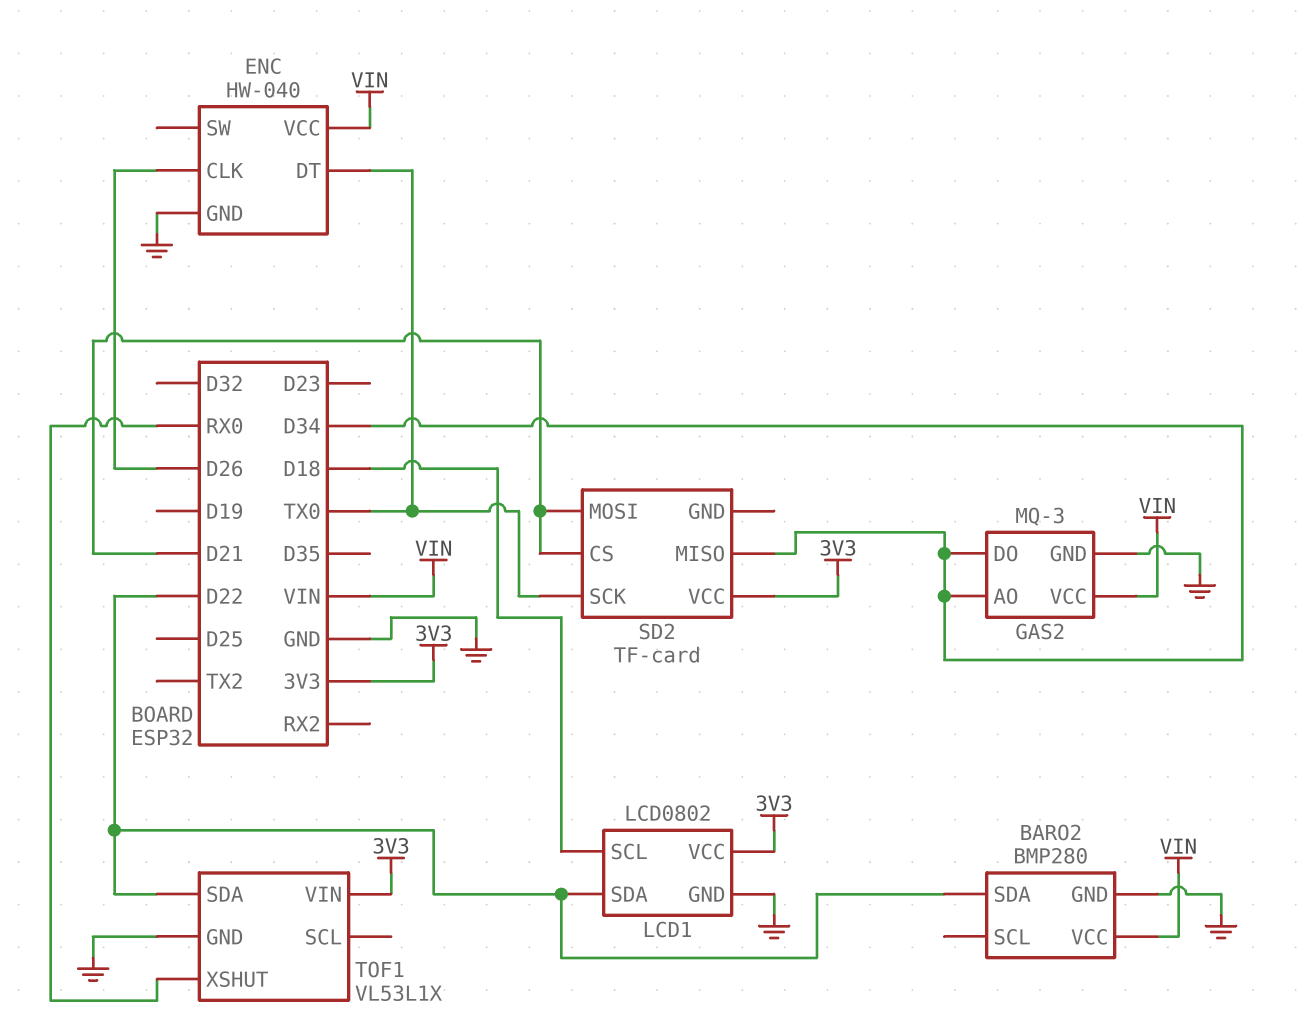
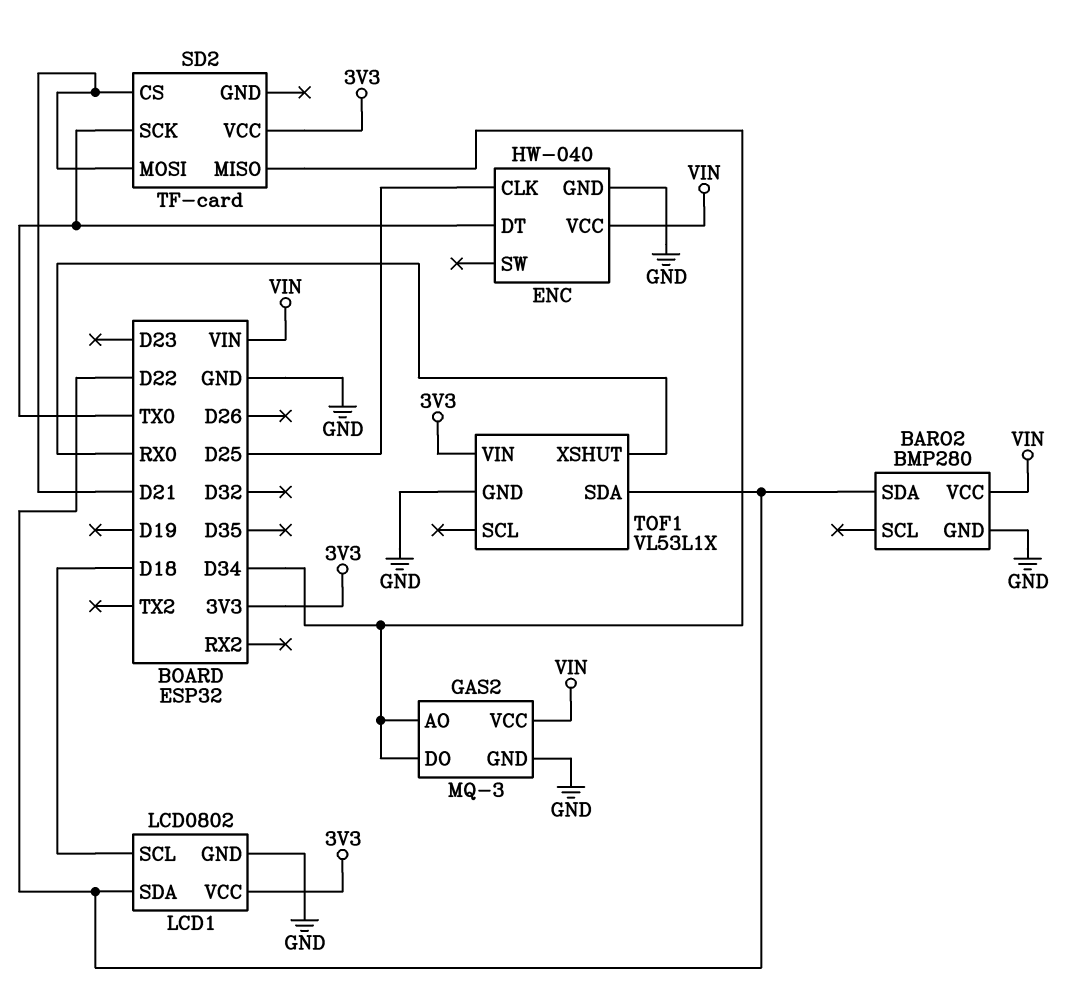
ENC pin CLK: D26 -> D25

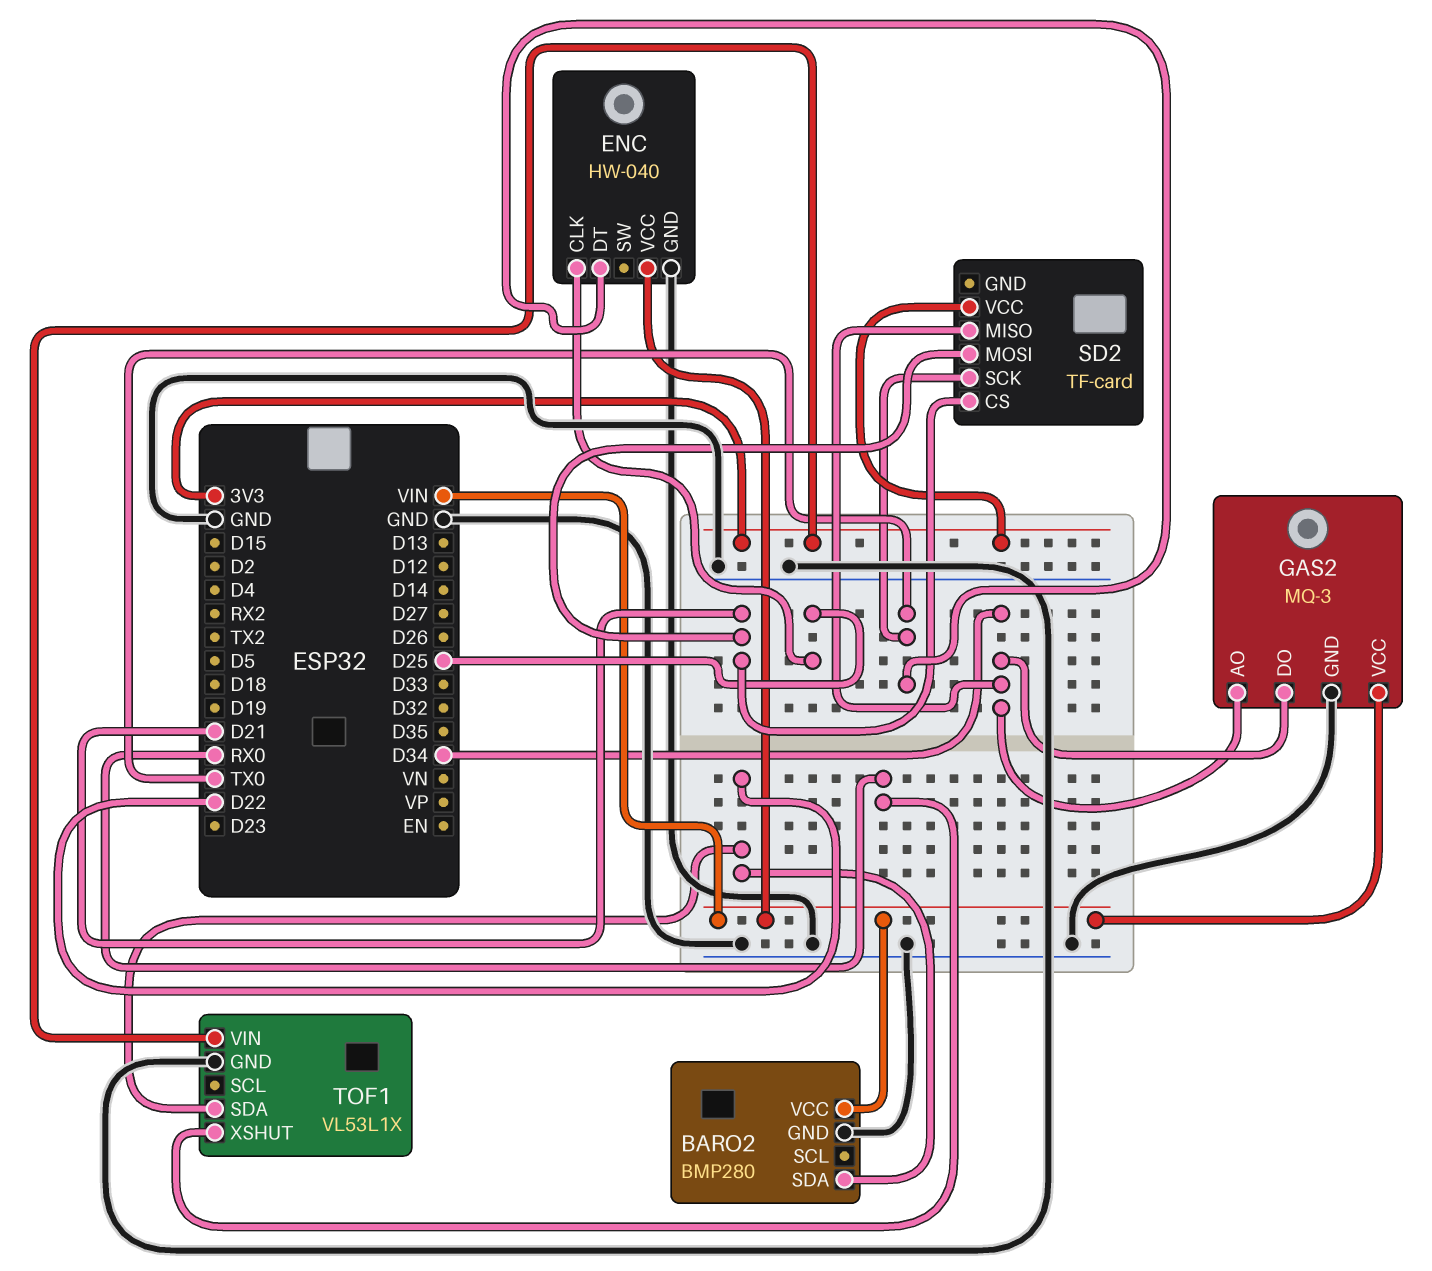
LCD1: LCD0802 -> none
LCD1 pin GND: GND -> none
LCD1 pin SCL: D18 -> none
LCD1 pin SDA: D22 -> none
LCD1 pin VCC: 3V3 -> none

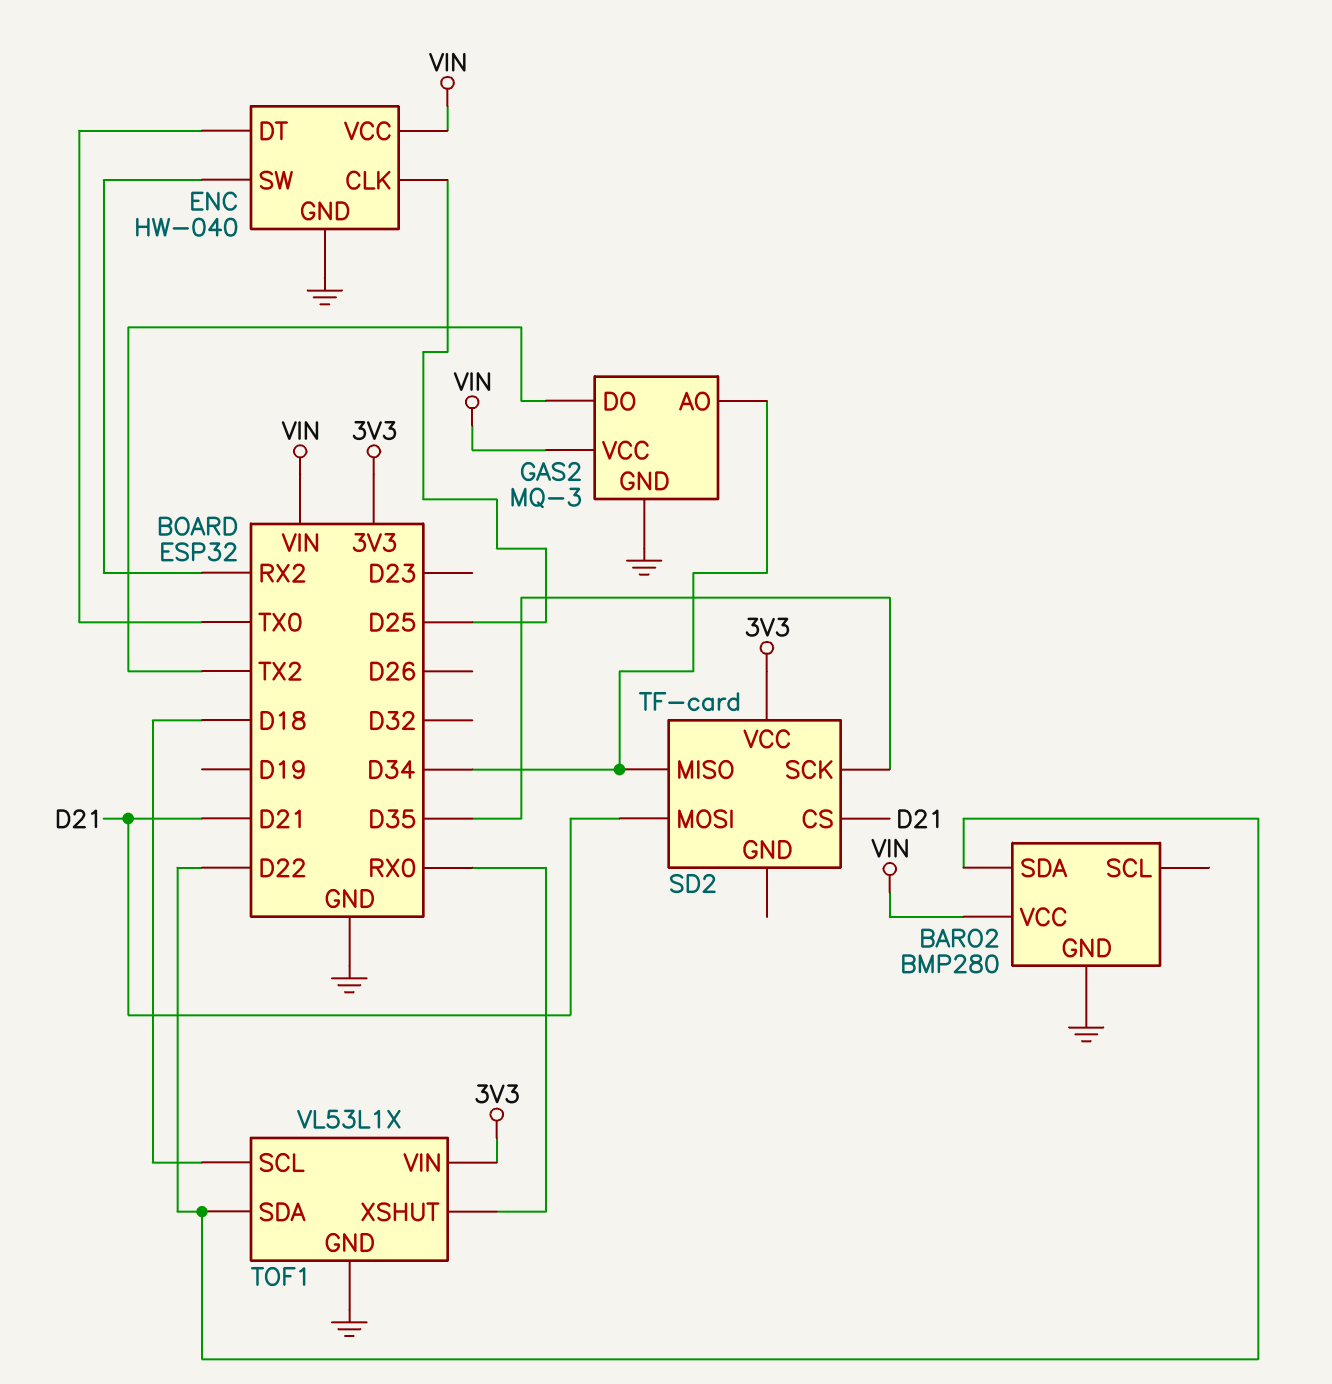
ENC pin SW: none -> RX2
GAS2 pin DO: D34 -> TX2
SD2 pin SCK: TX0 -> D35
TOF1 pin SCL: none -> D18

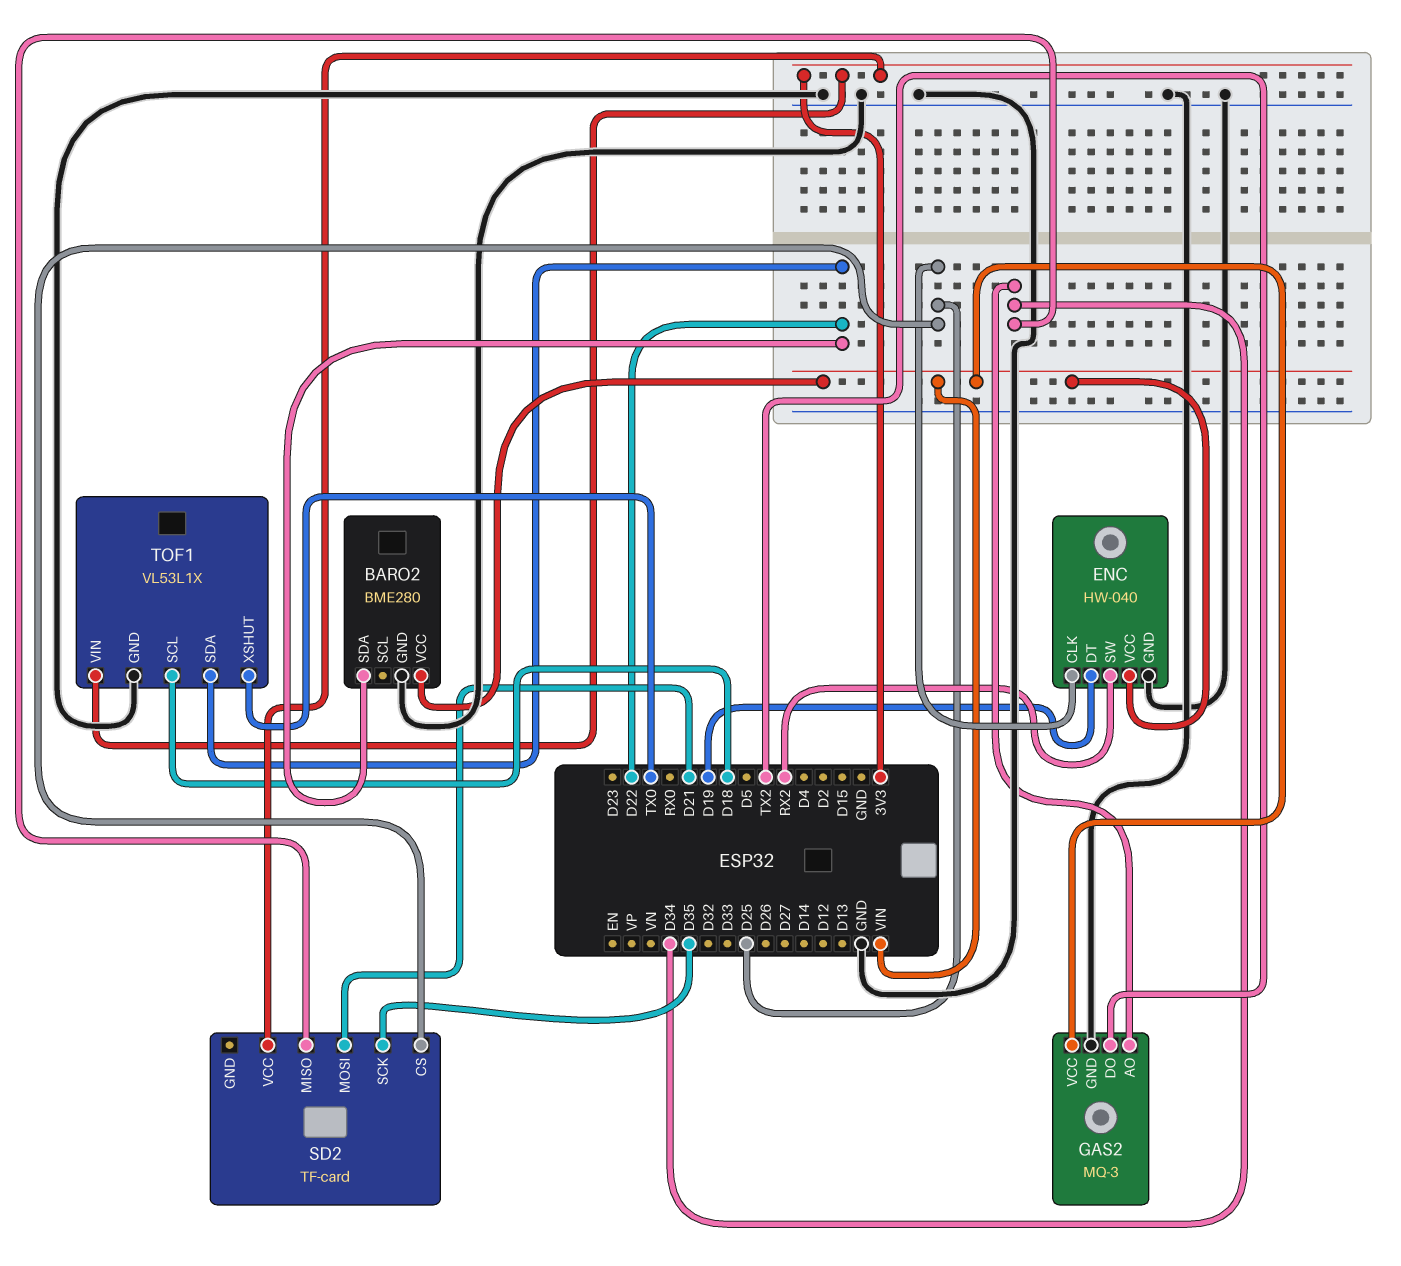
BARO2: BMP280 -> BME280
ENC pin DT: TX0 -> D19
SD2 pin CS: D21 -> D25
TOF1 pin XSHUT: RX0 -> TX0

